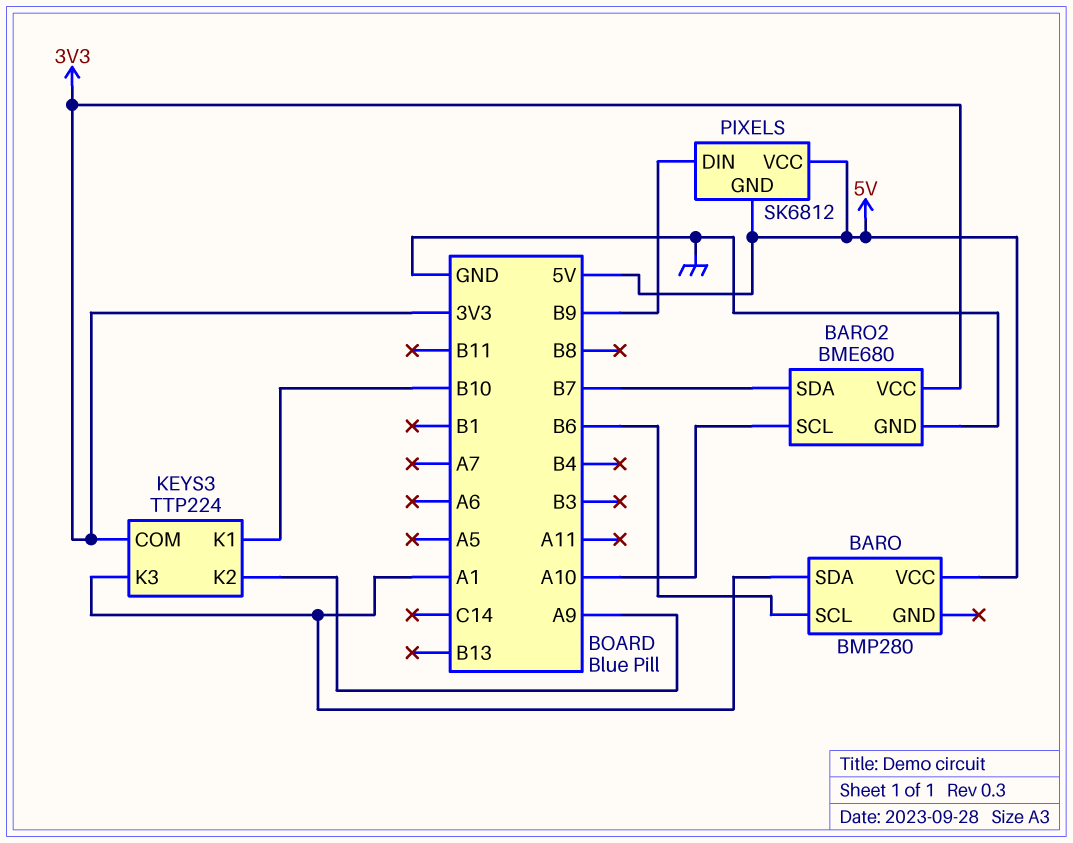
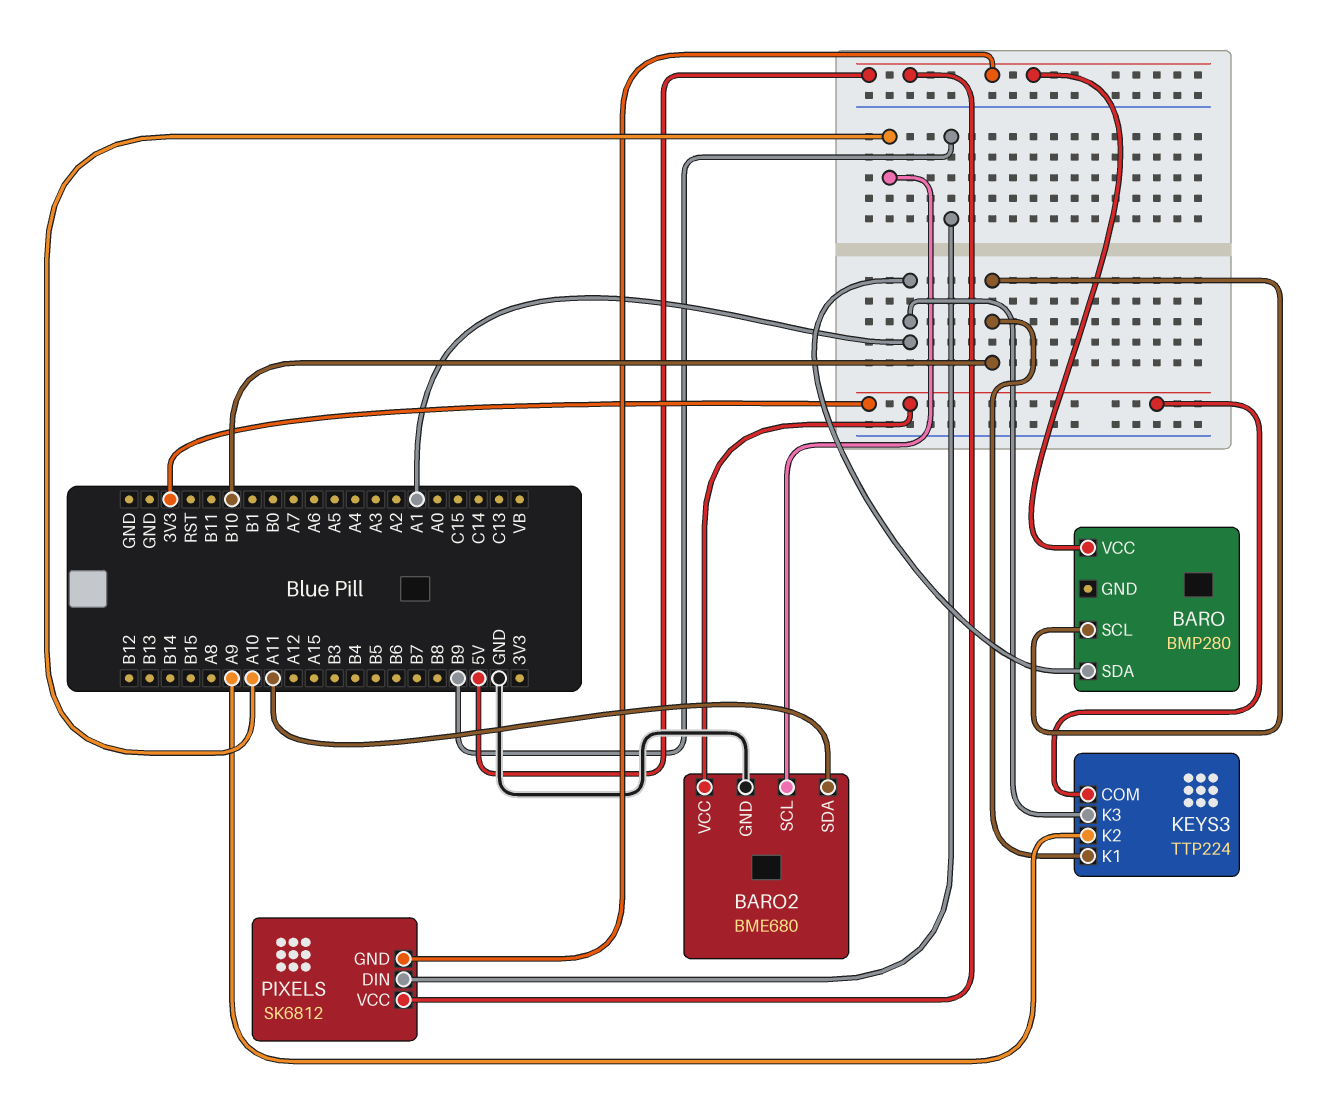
BARO pin SCL: B6 -> B10
BARO2 pin SDA: B7 -> A11

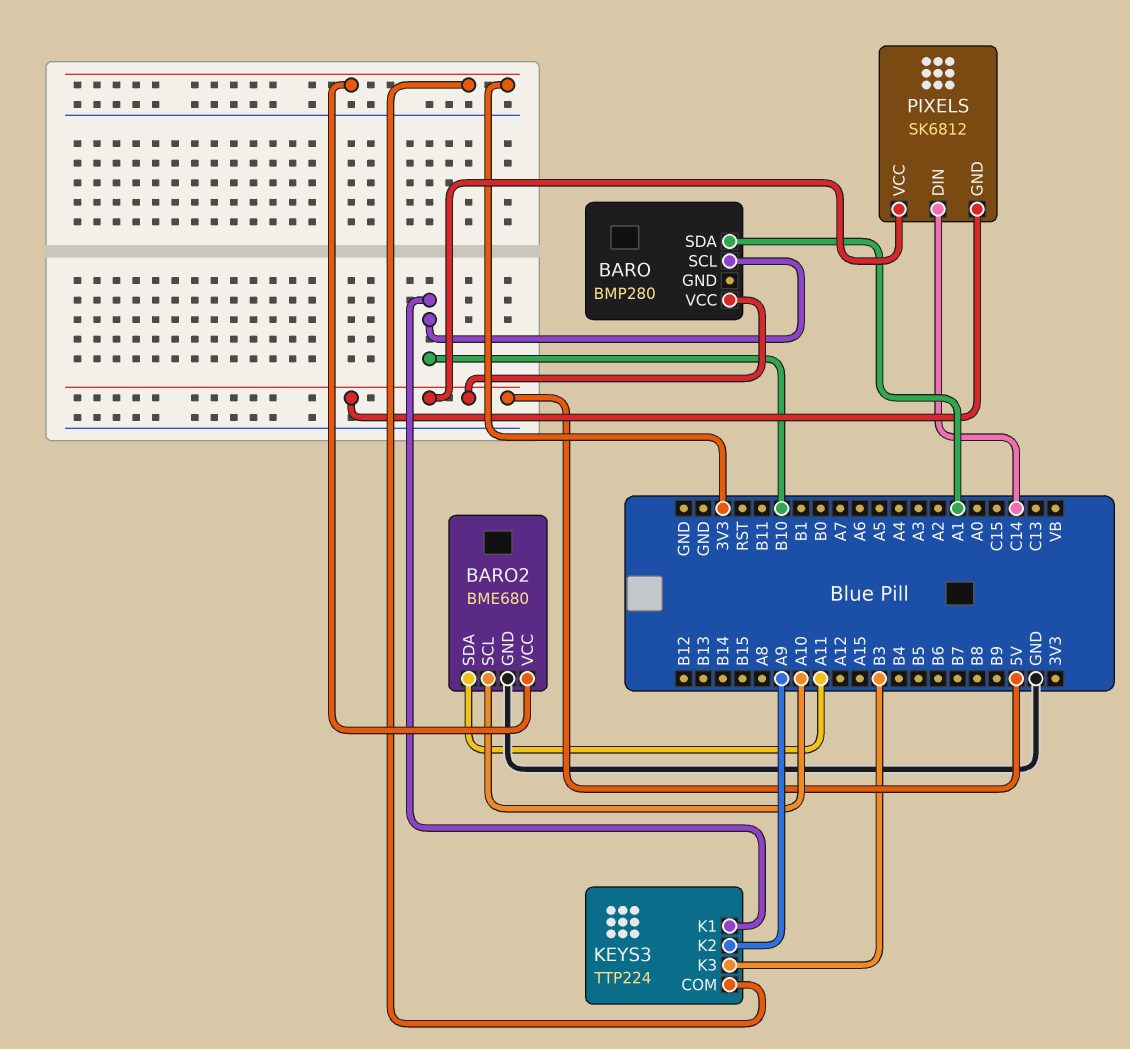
KEYS3 pin K3: A1 -> B3
PIXELS pin DIN: B9 -> C14

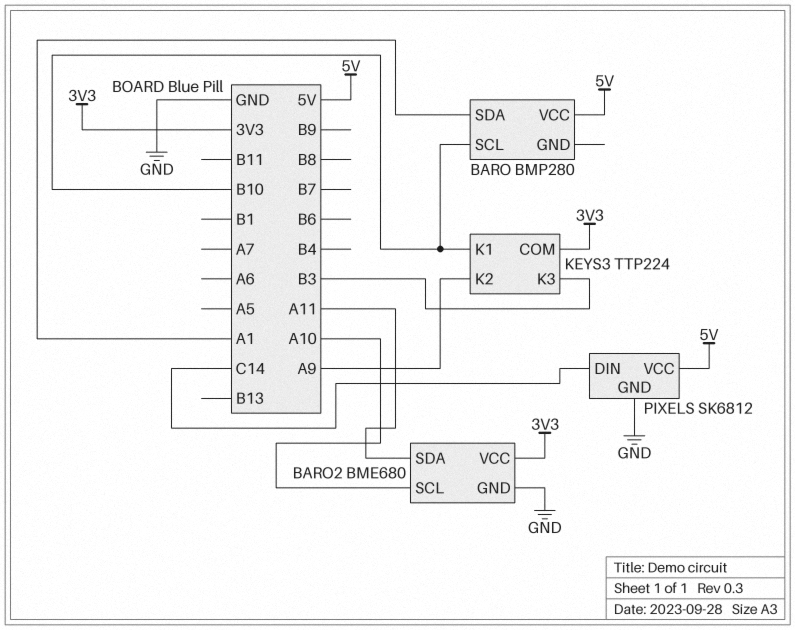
PIXELS pin GND: 5V -> GND

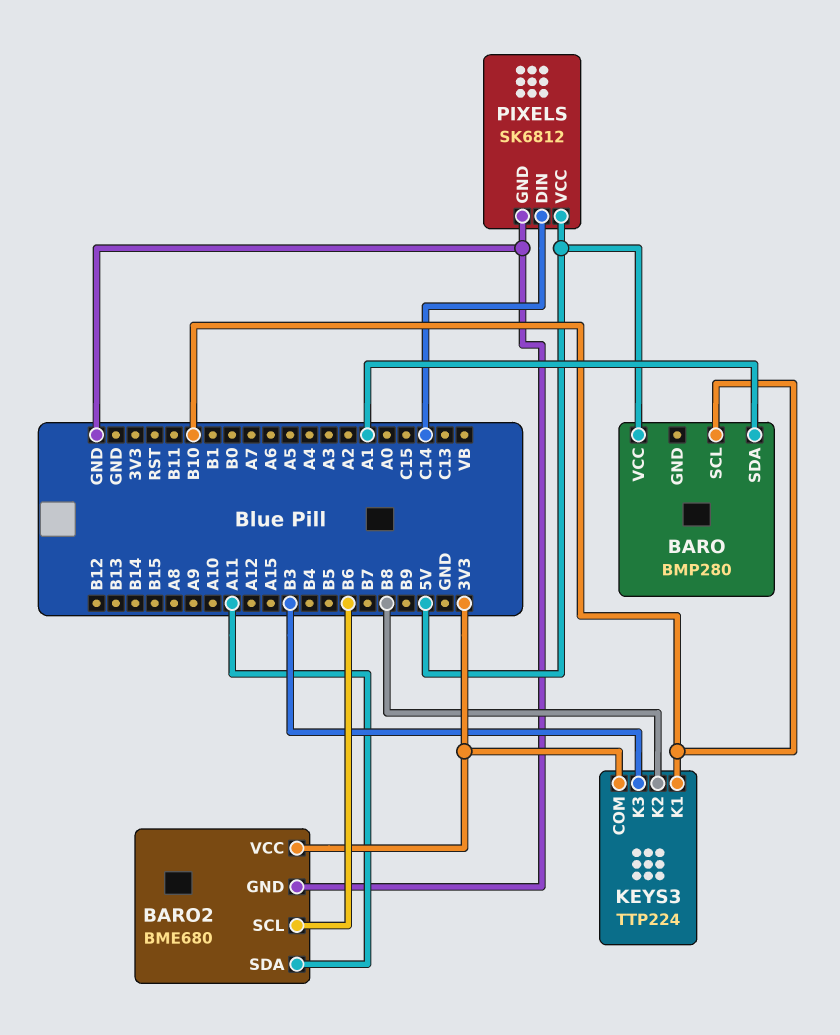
BARO2 pin SCL: A10 -> B6
KEYS3 pin K2: A9 -> B8

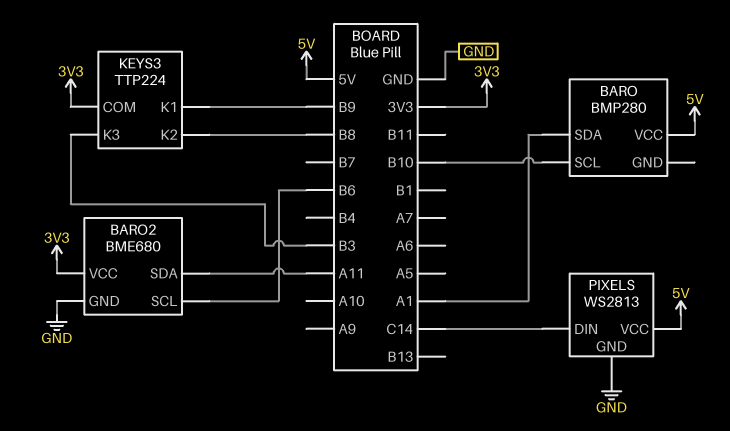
KEYS3 pin K1: B10 -> B9
PIXELS: SK6812 -> WS2813

